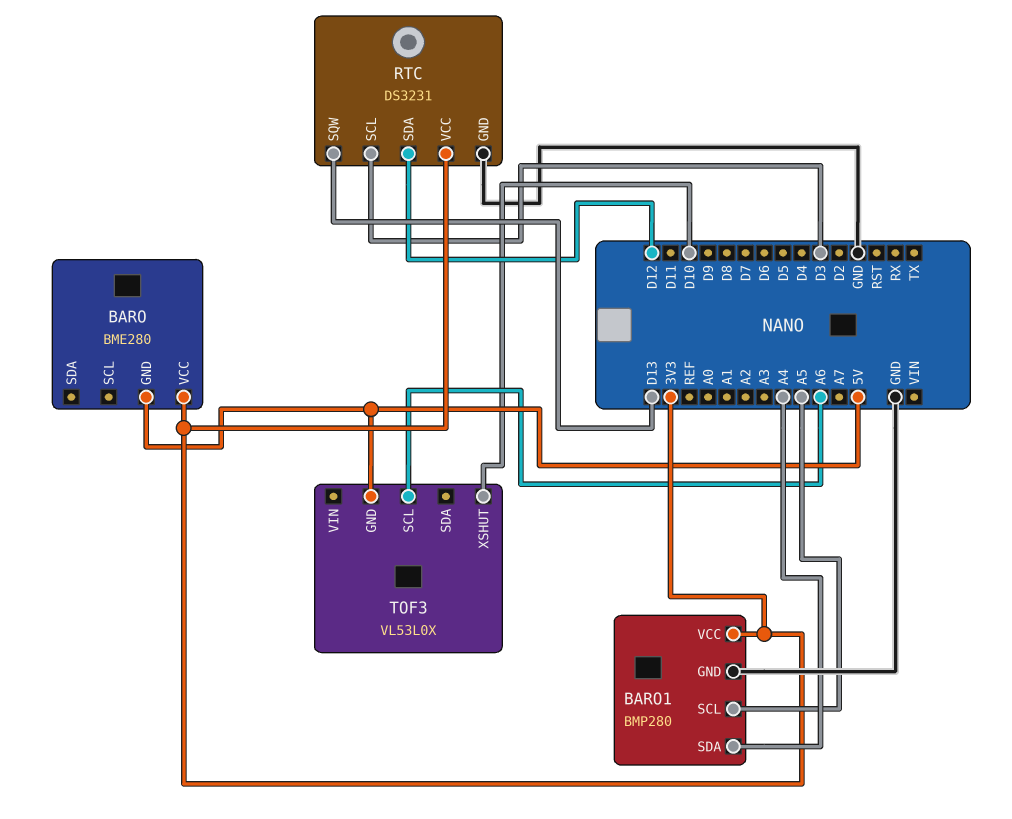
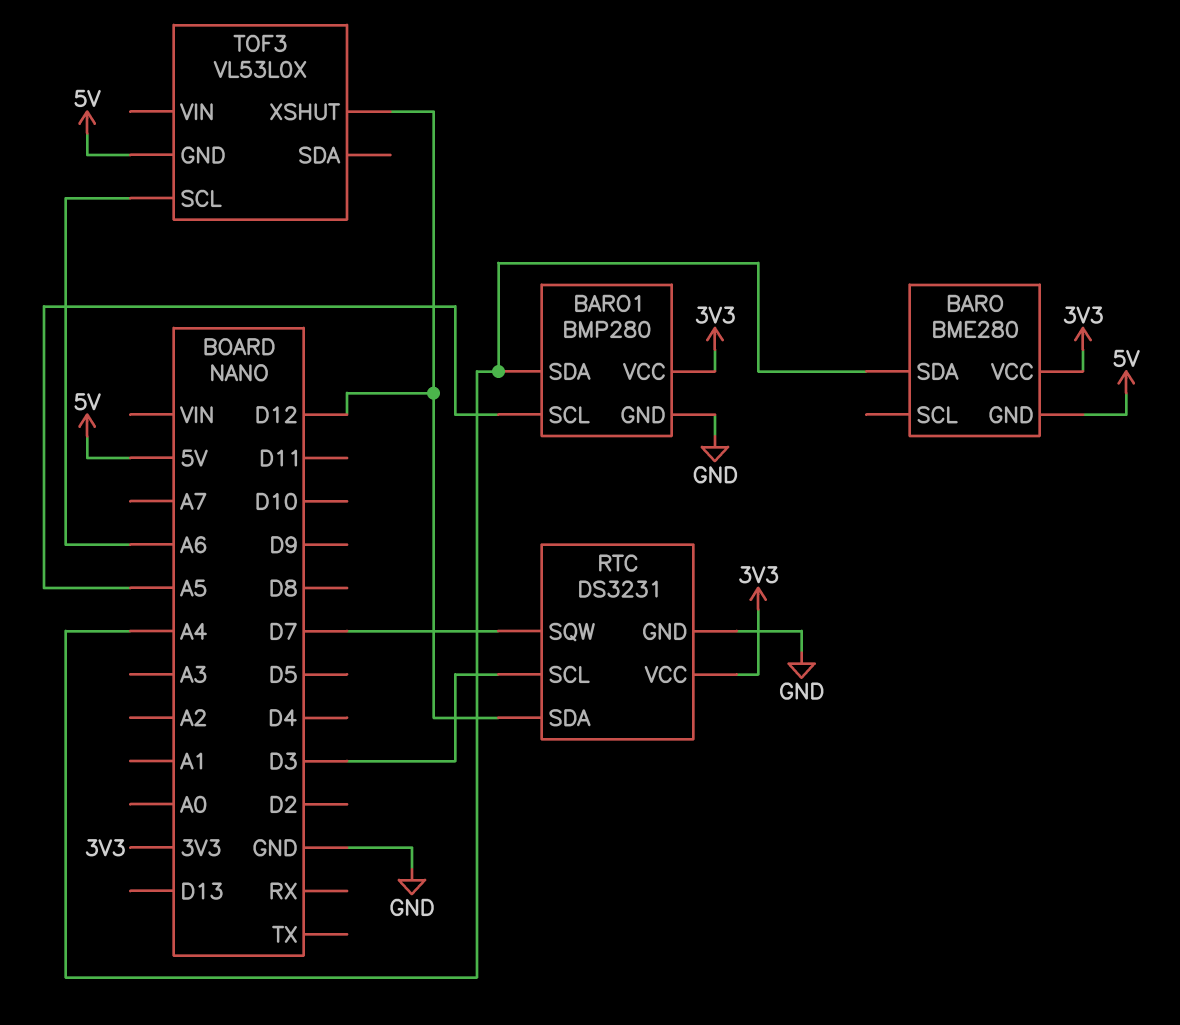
BARO pin SDA: none -> A4
RTC pin SQW: D13 -> D7
TOF3 pin XSHUT: D10 -> D12

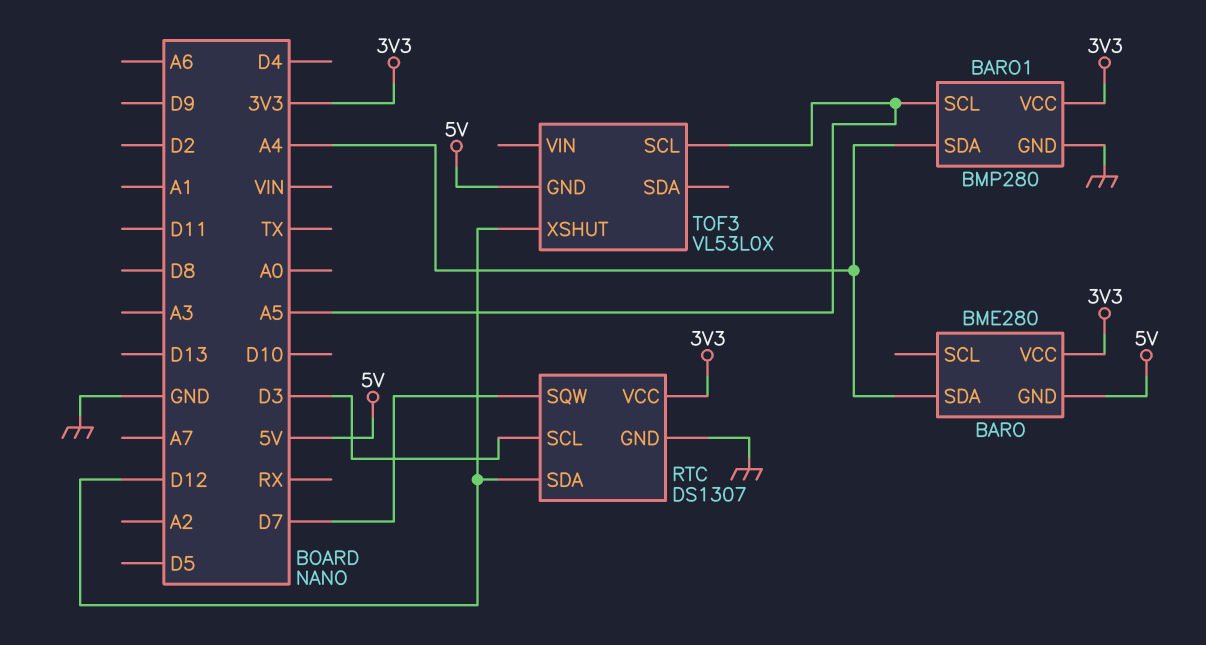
RTC: DS3231 -> DS1307
TOF3 pin SCL: A6 -> A5

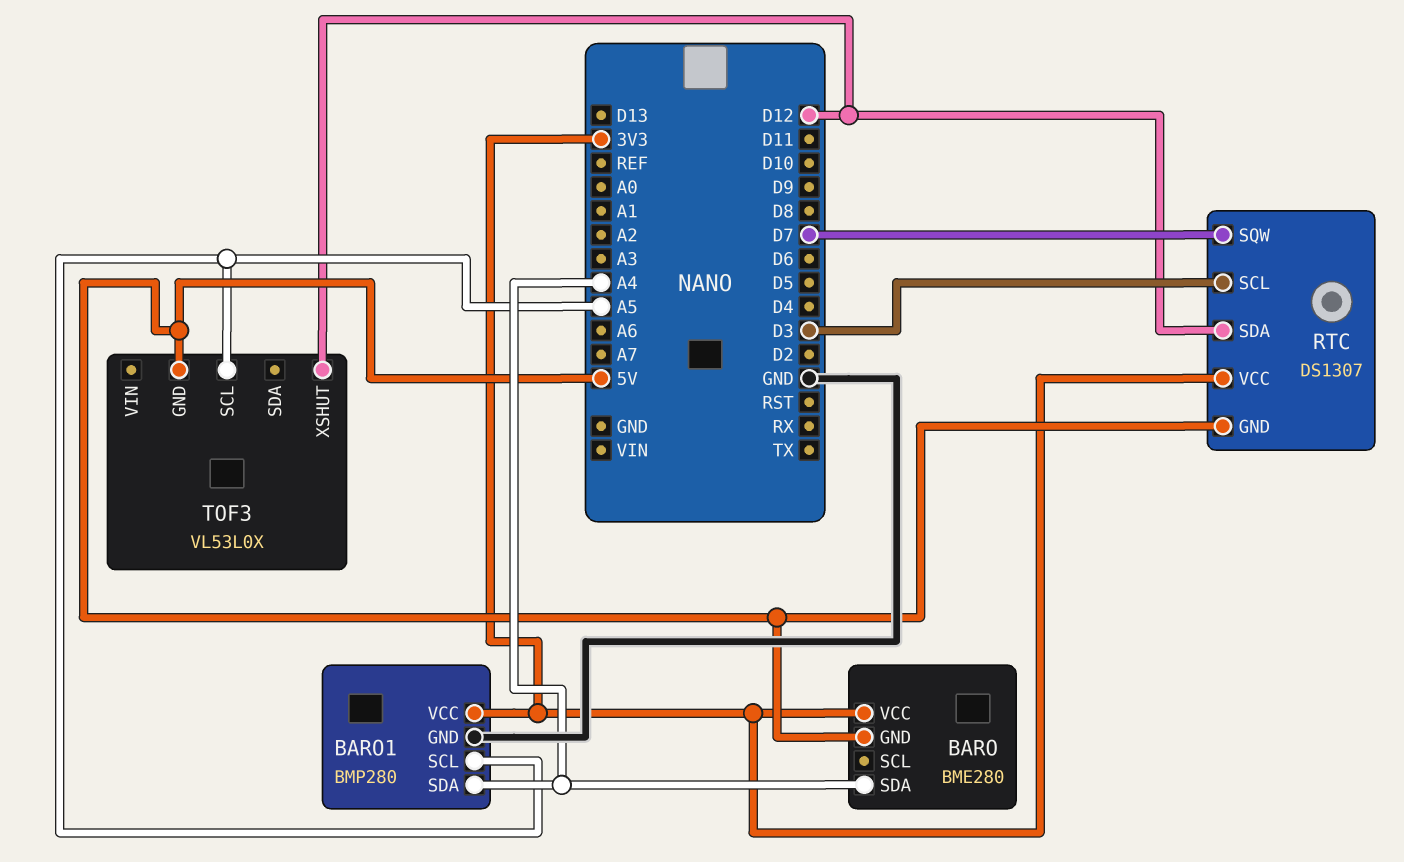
RTC pin GND: GND -> 5V

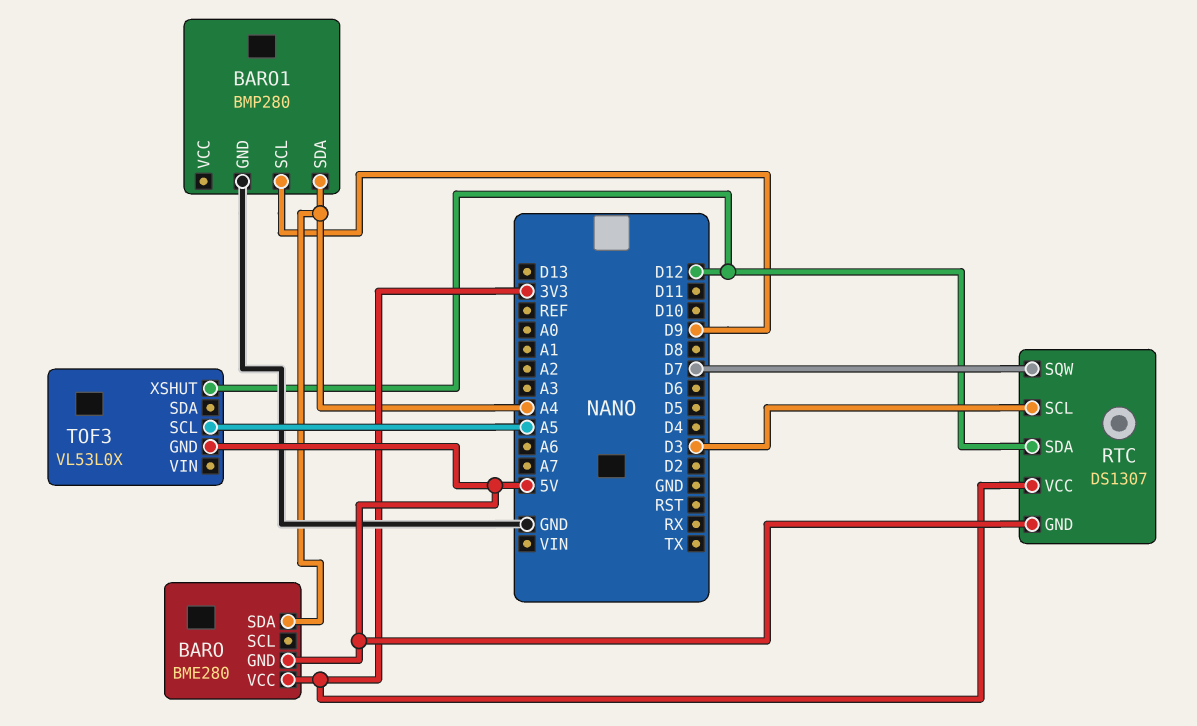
BARO1 pin SCL: A5 -> D9
BARO1 pin VCC: 3V3 -> none

